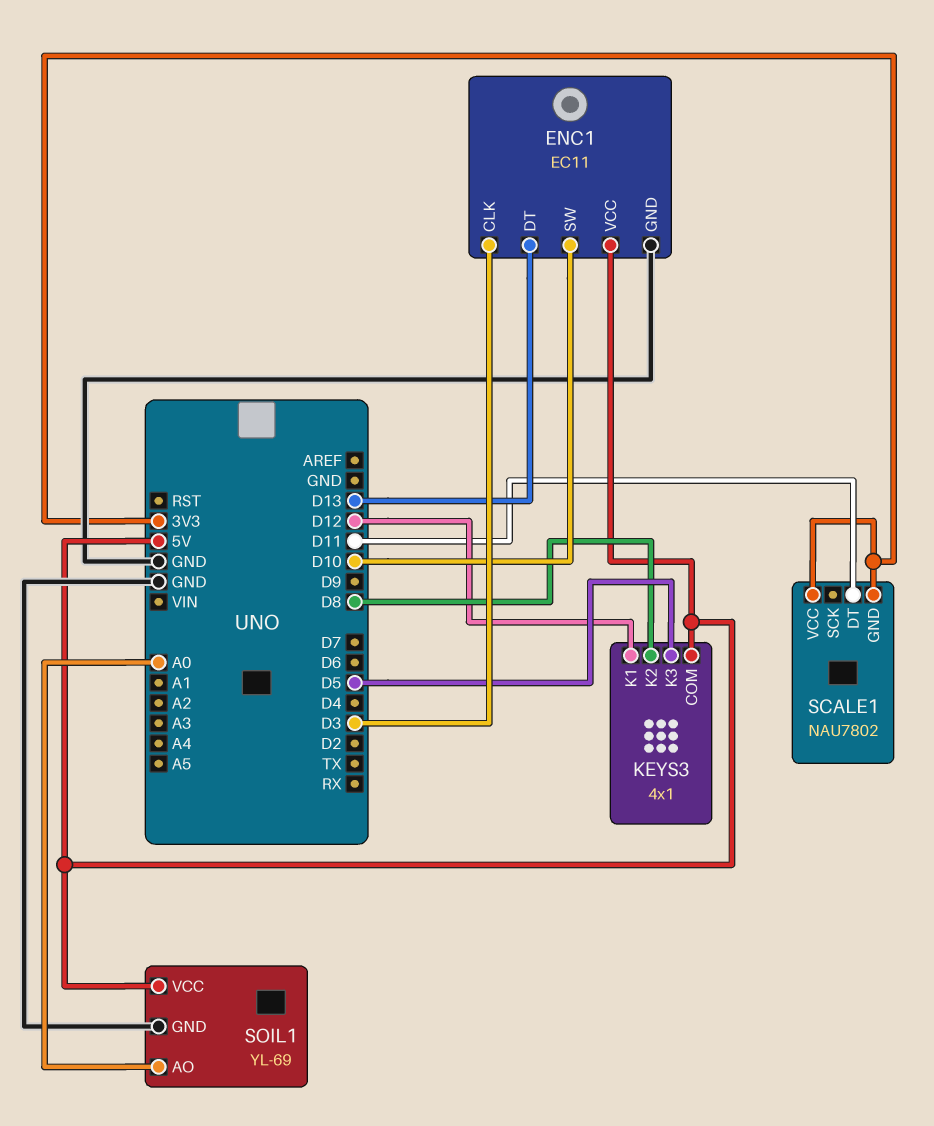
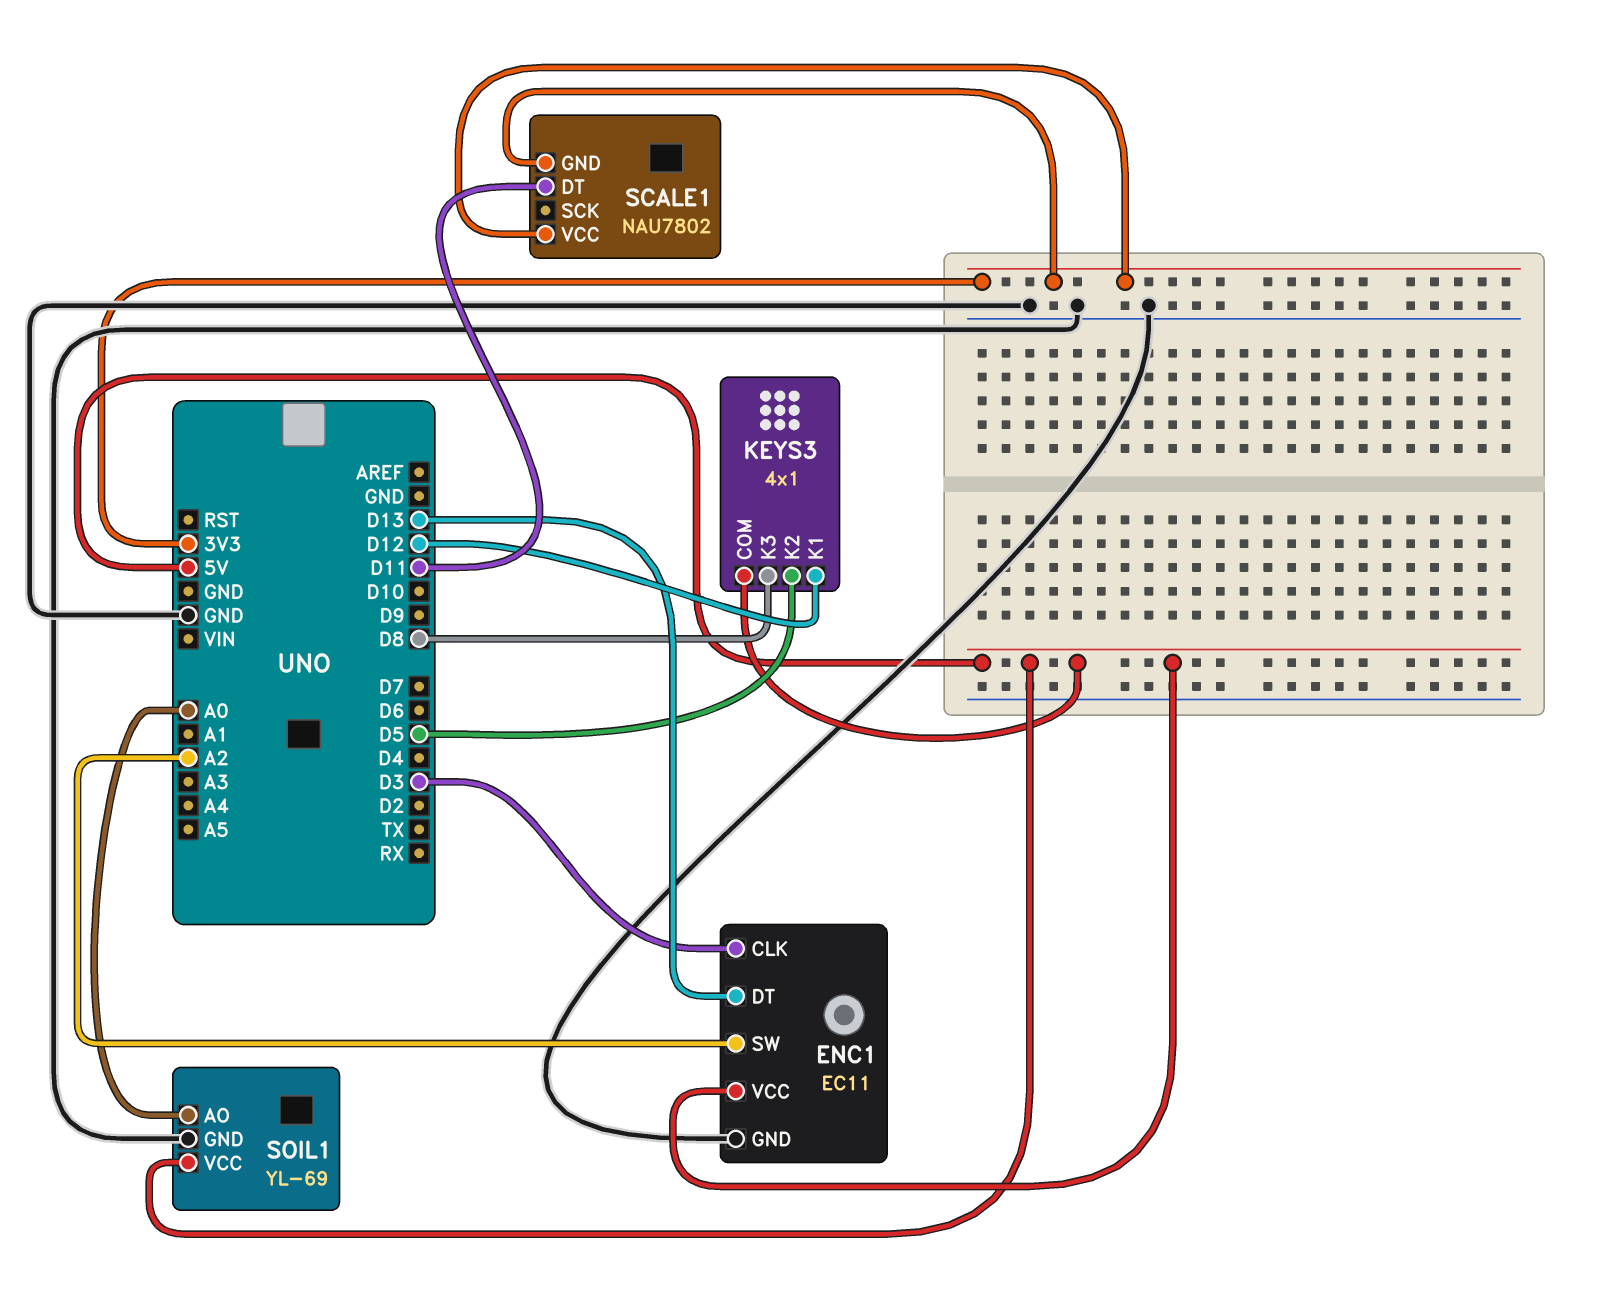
ENC1 pin SW: D10 -> A2
KEYS3 pin K2: D8 -> D5
KEYS3 pin K3: D5 -> D8

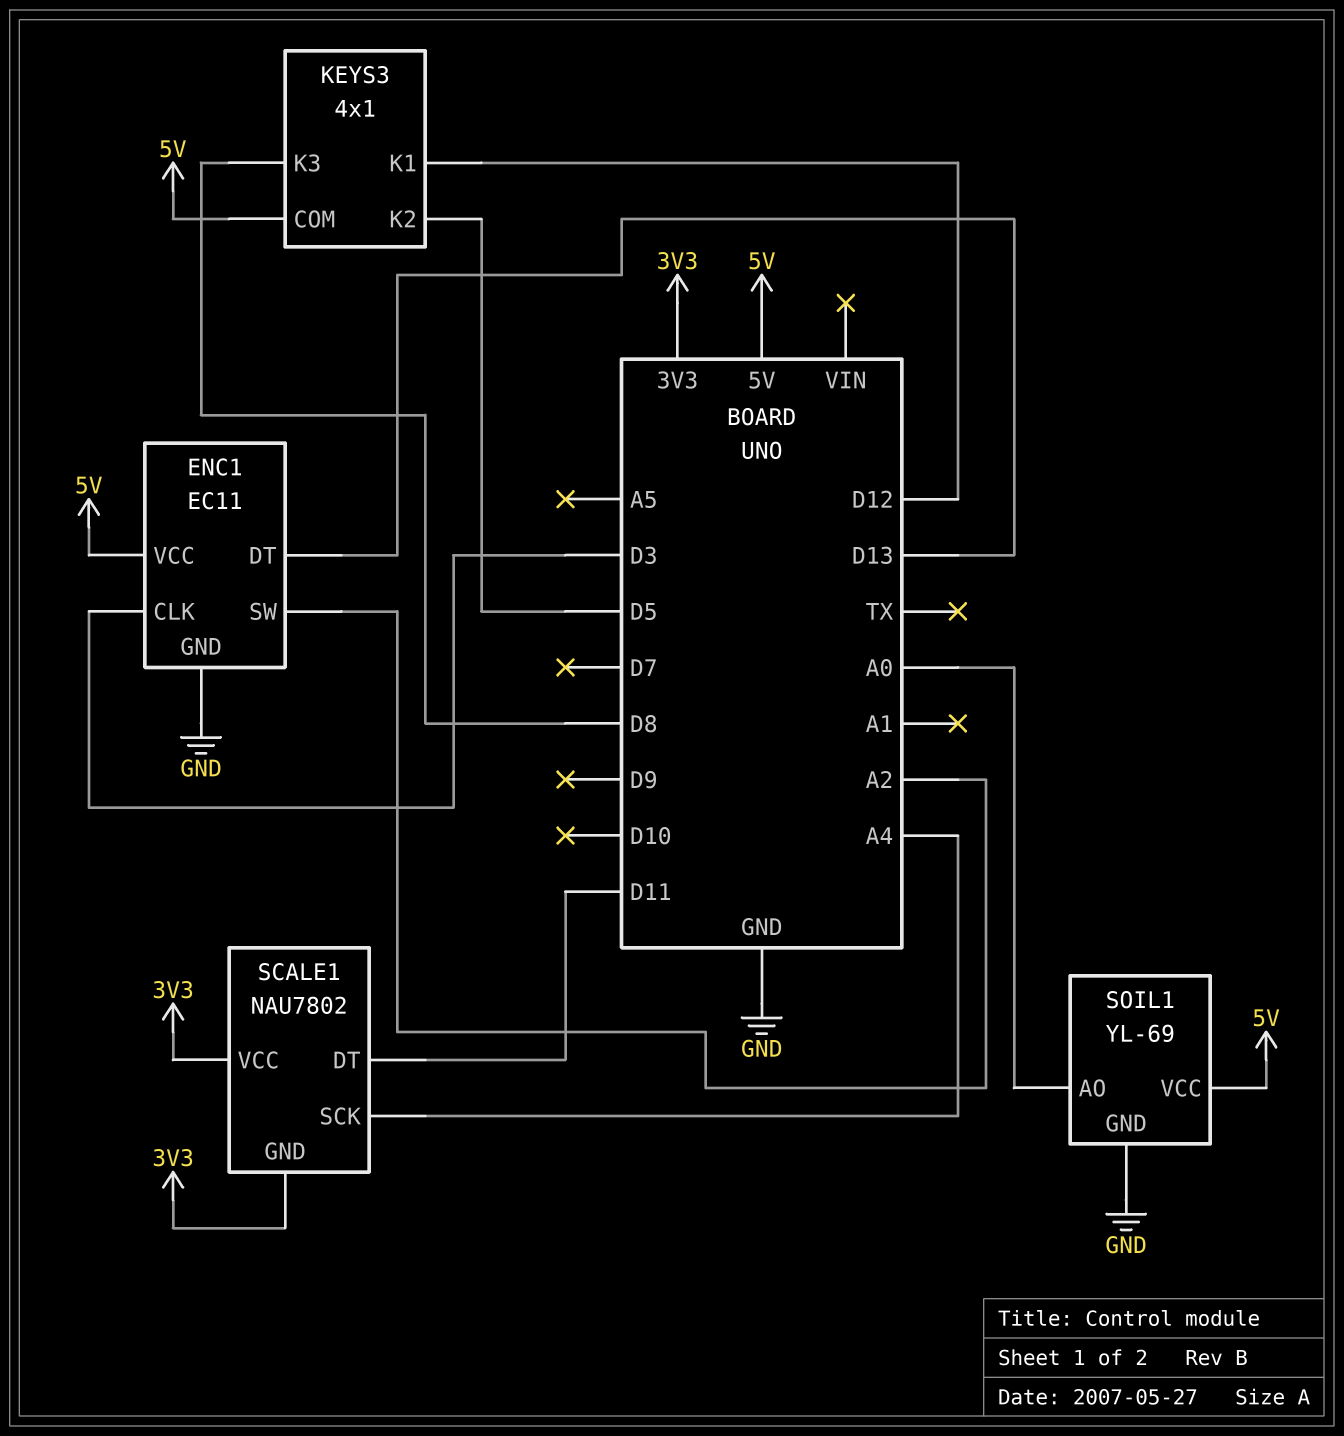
SCALE1 pin SCK: none -> A4

